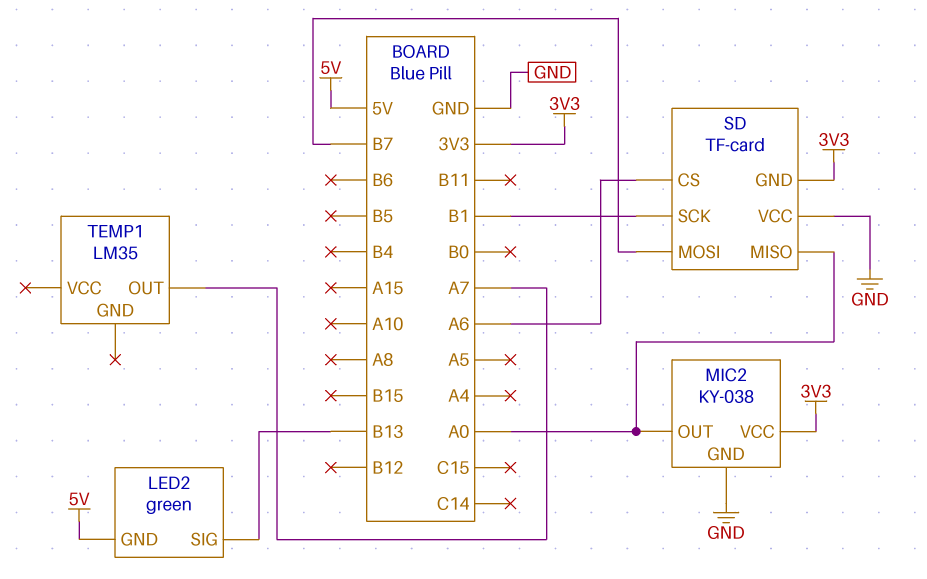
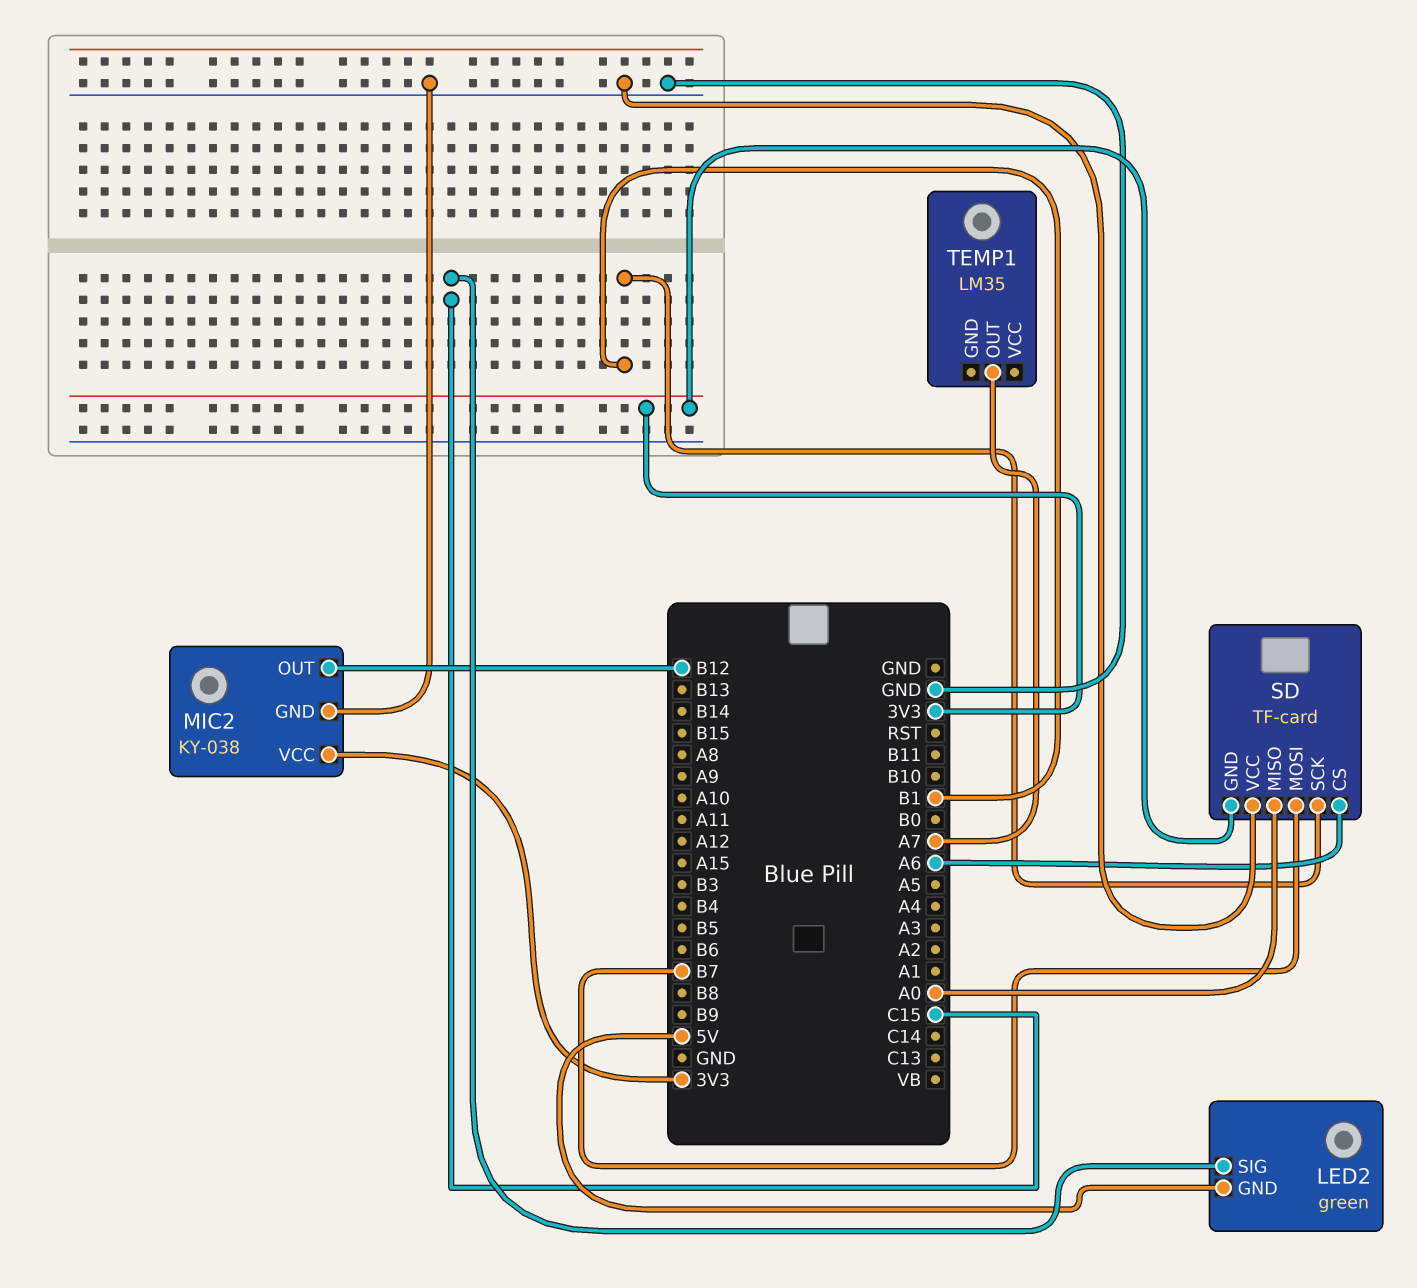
LED2 pin SIG: B13 -> C15
MIC2 pin OUT: A0 -> B12

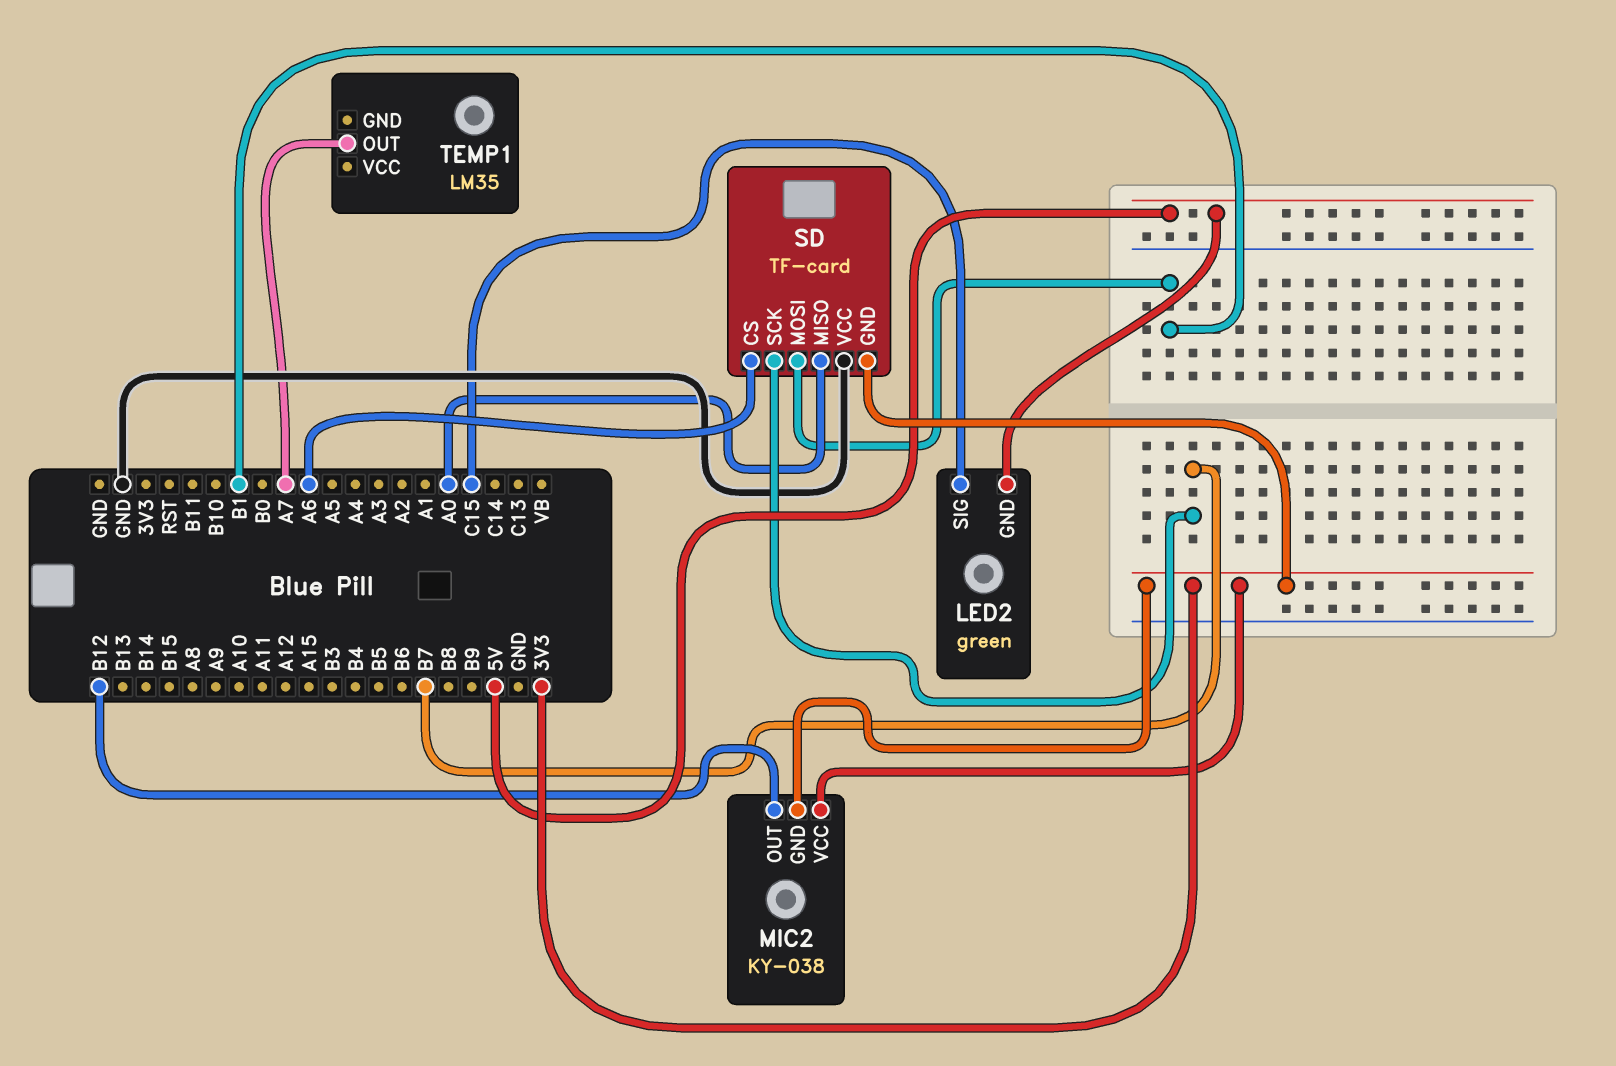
MIC2 pin GND: GND -> 3V3
SD pin MOSI: B7 -> B1
SD pin SCK: B1 -> B7

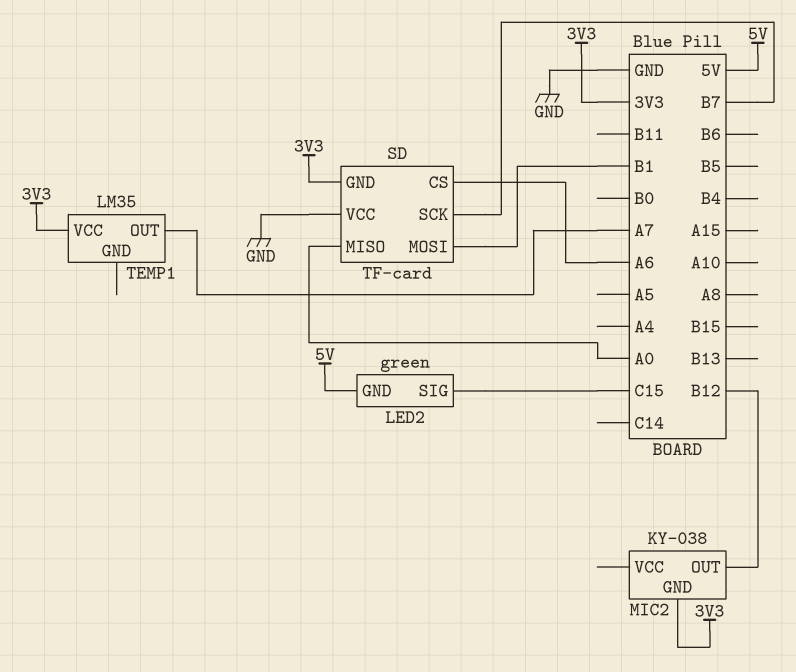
MIC2 pin VCC: 3V3 -> none
TEMP1 pin VCC: none -> 3V3

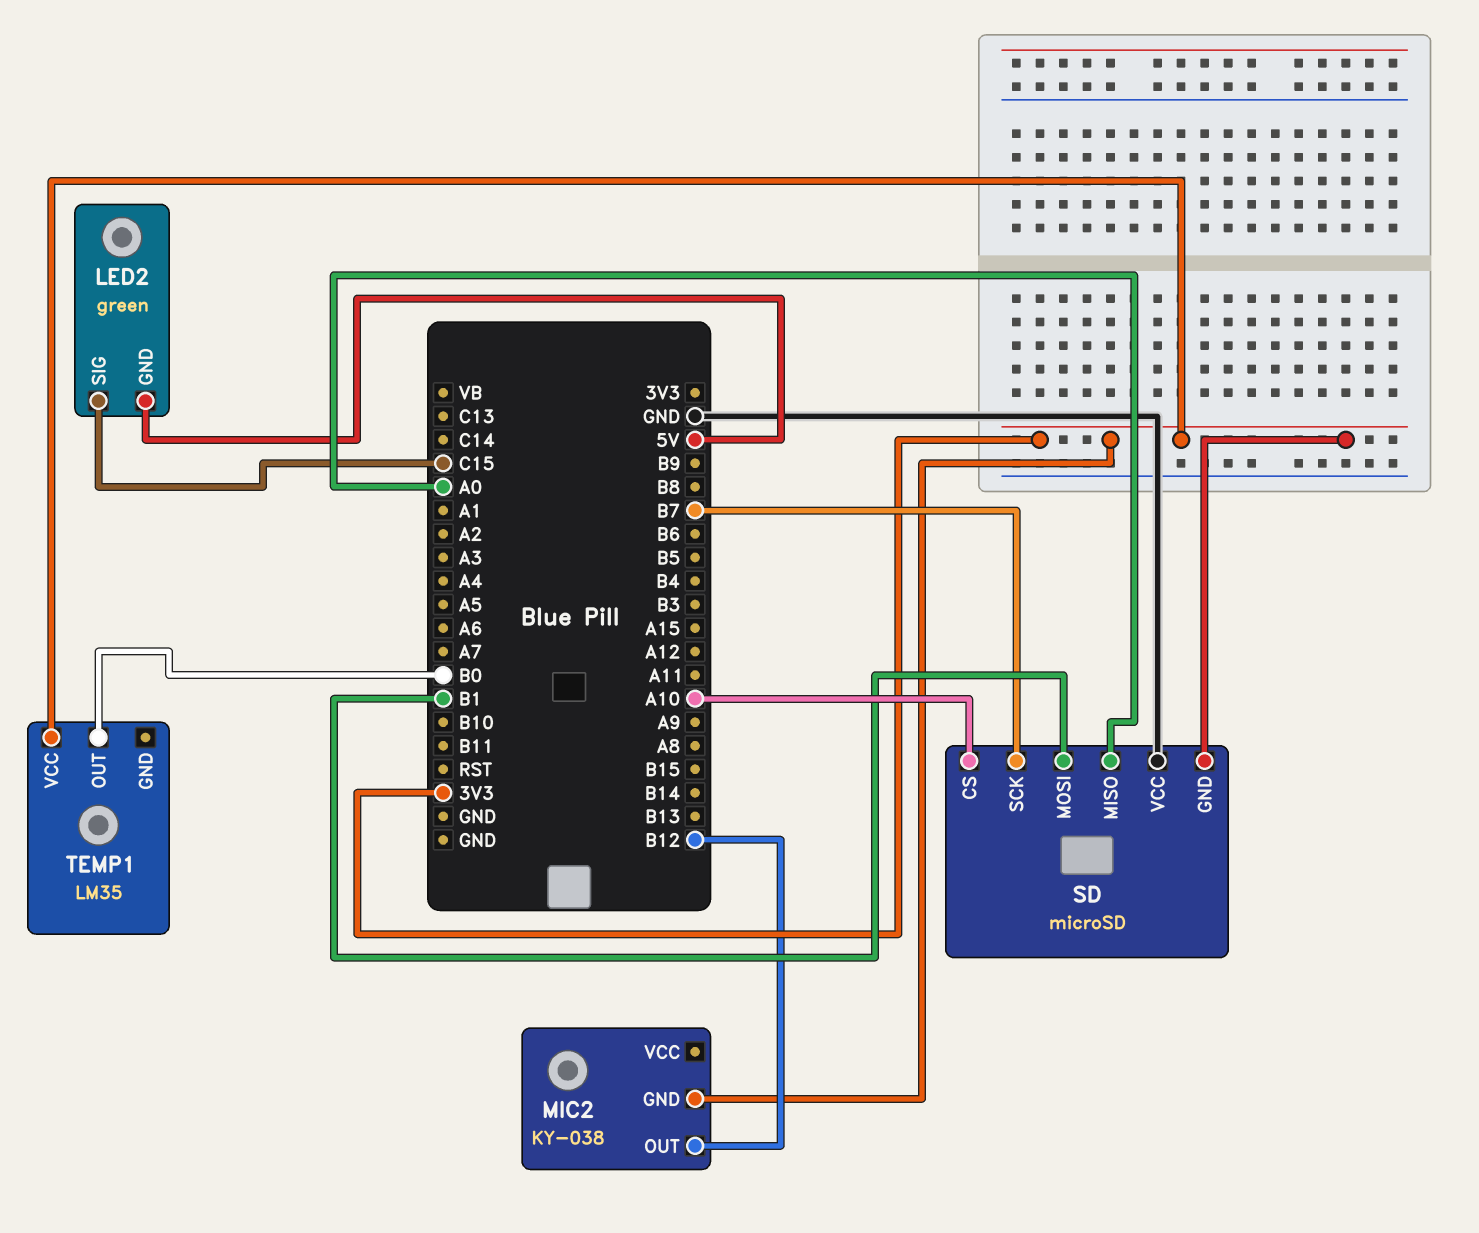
SD: TF-card -> microSD
SD pin CS: A6 -> A10
TEMP1 pin OUT: A7 -> B0

